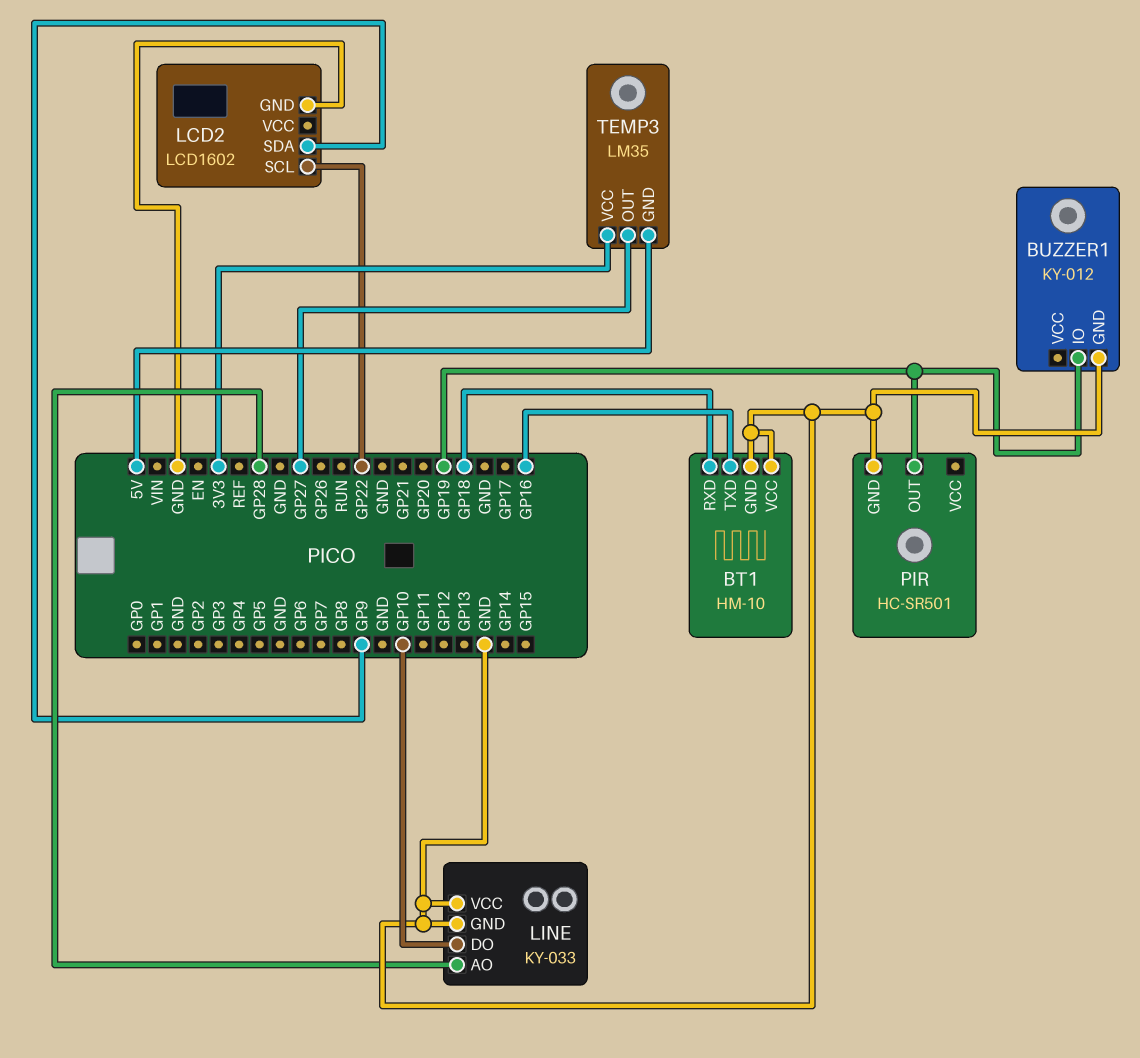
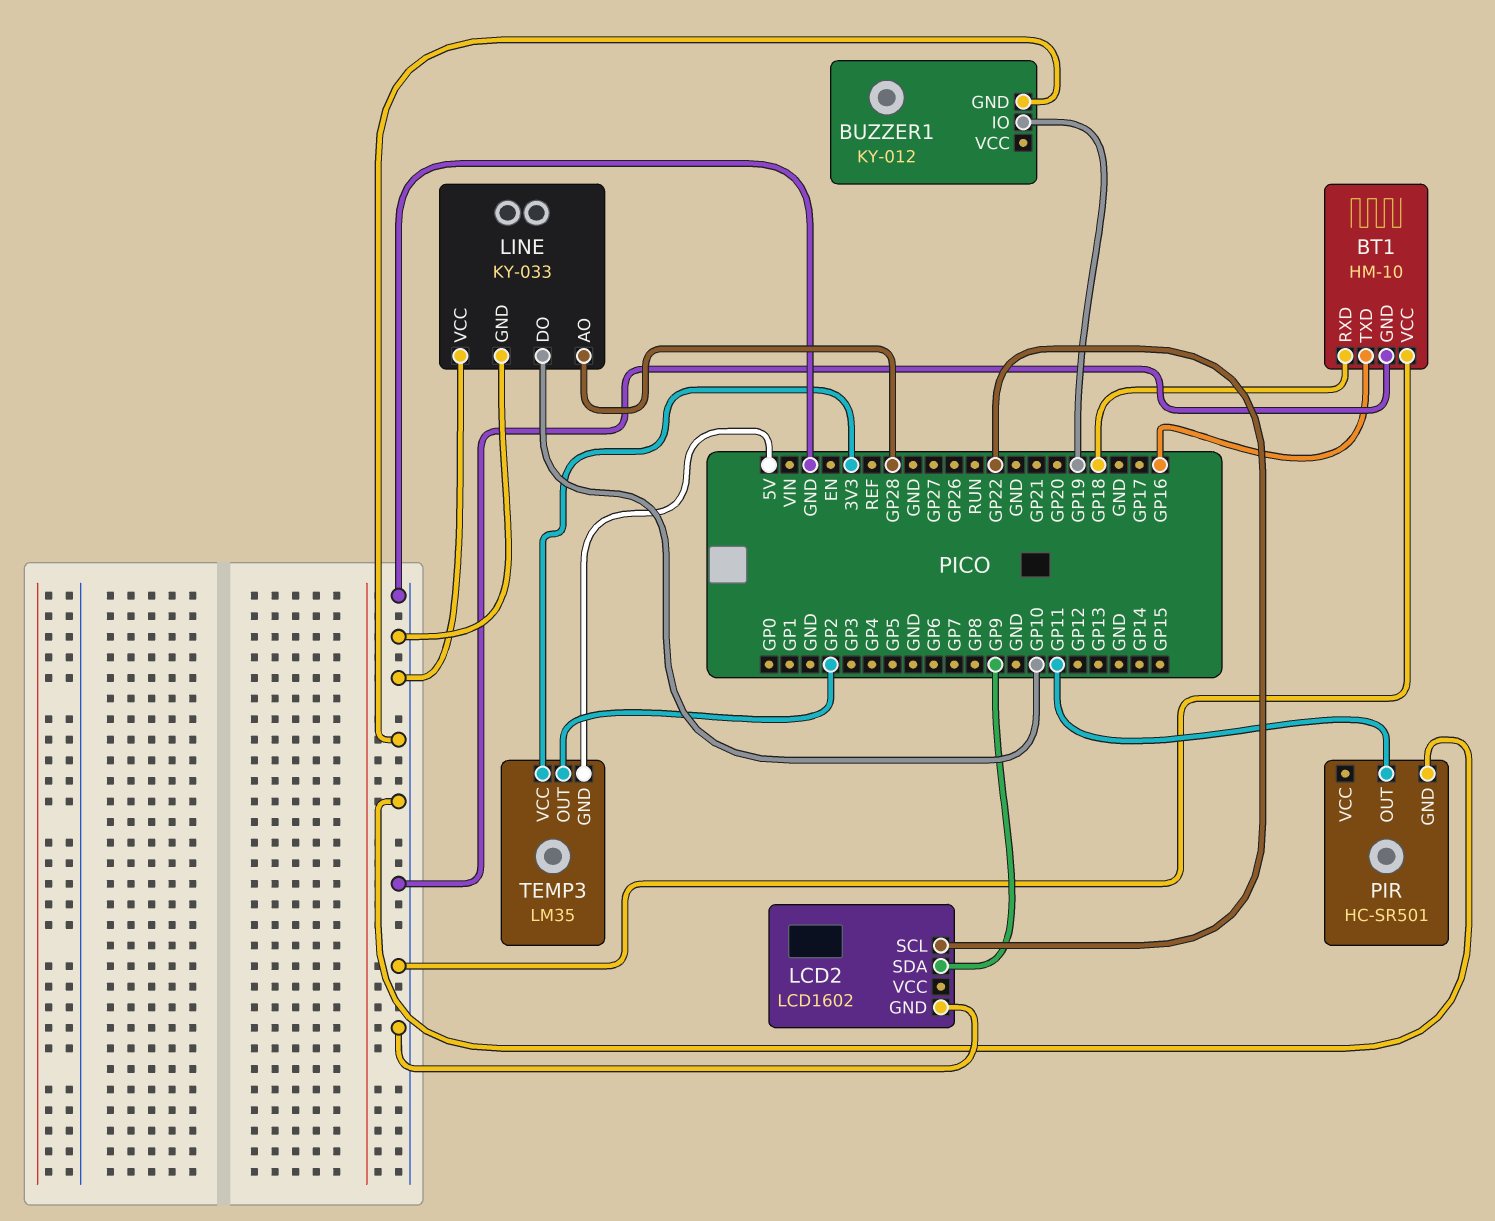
PIR pin OUT: GP19 -> GP11
TEMP3 pin OUT: GP27 -> GP2

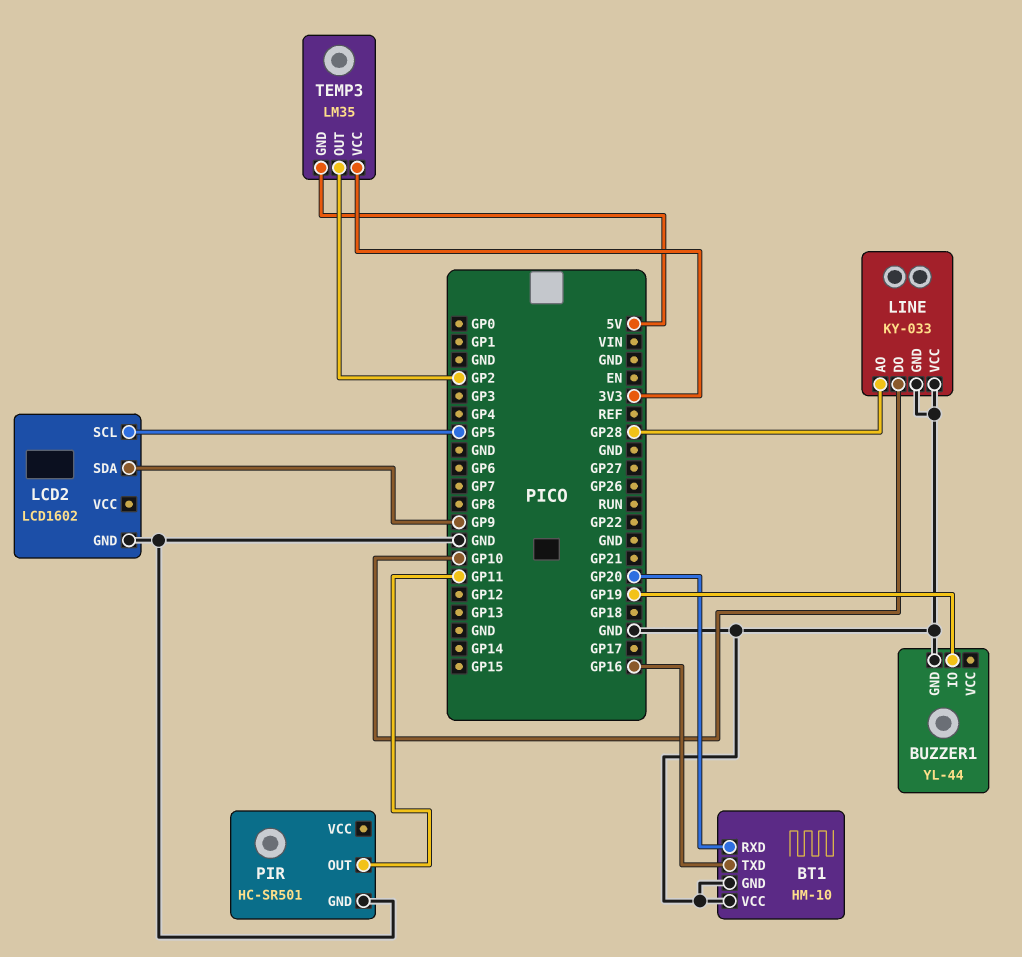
BT1 pin RXD: GP18 -> GP20
BUZZER1: KY-012 -> YL-44
LCD2 pin SCL: GP22 -> GP5

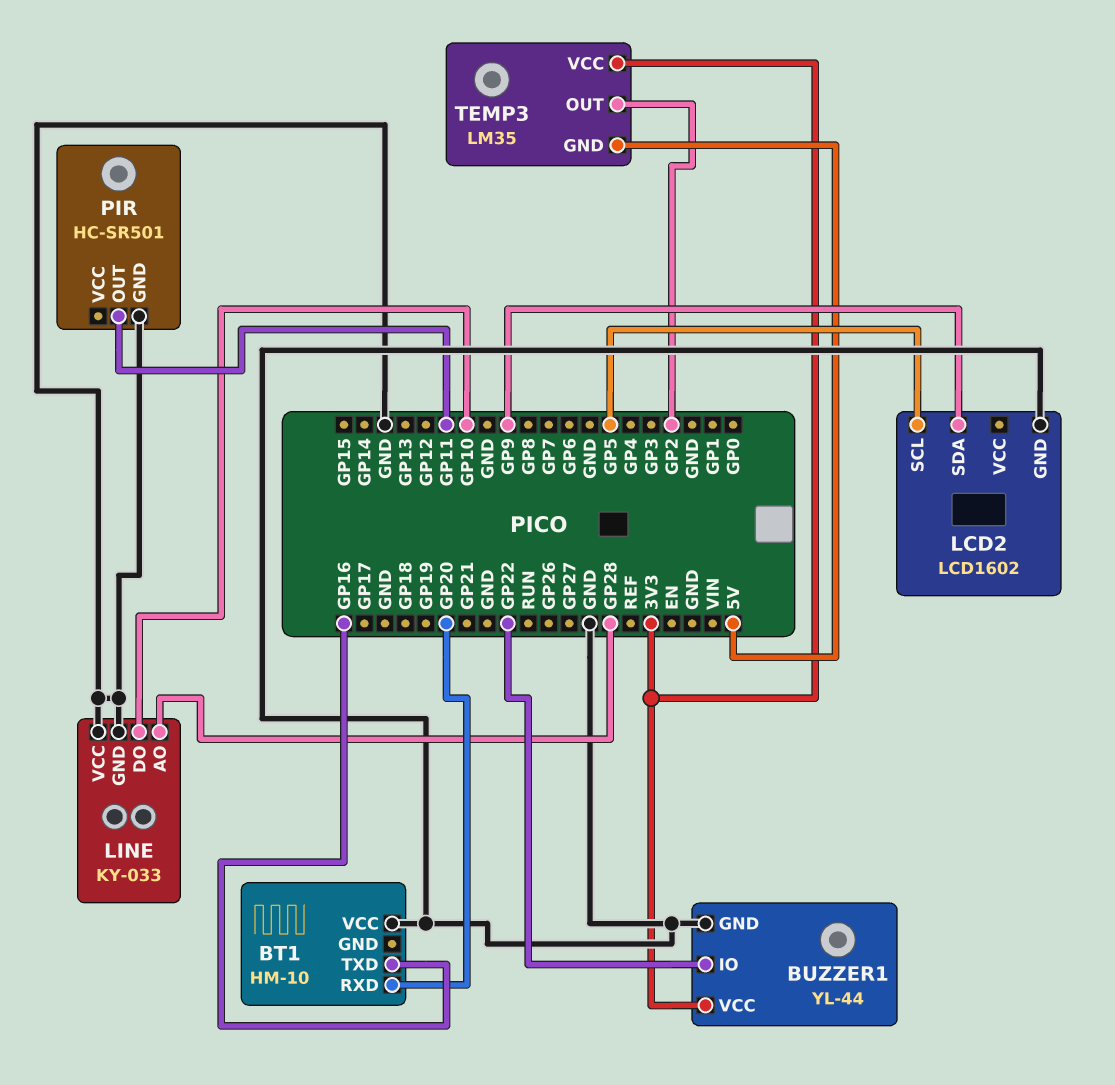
BT1 pin GND: GND -> none
BUZZER1 pin IO: GP19 -> GP22
BUZZER1 pin VCC: none -> 3V3

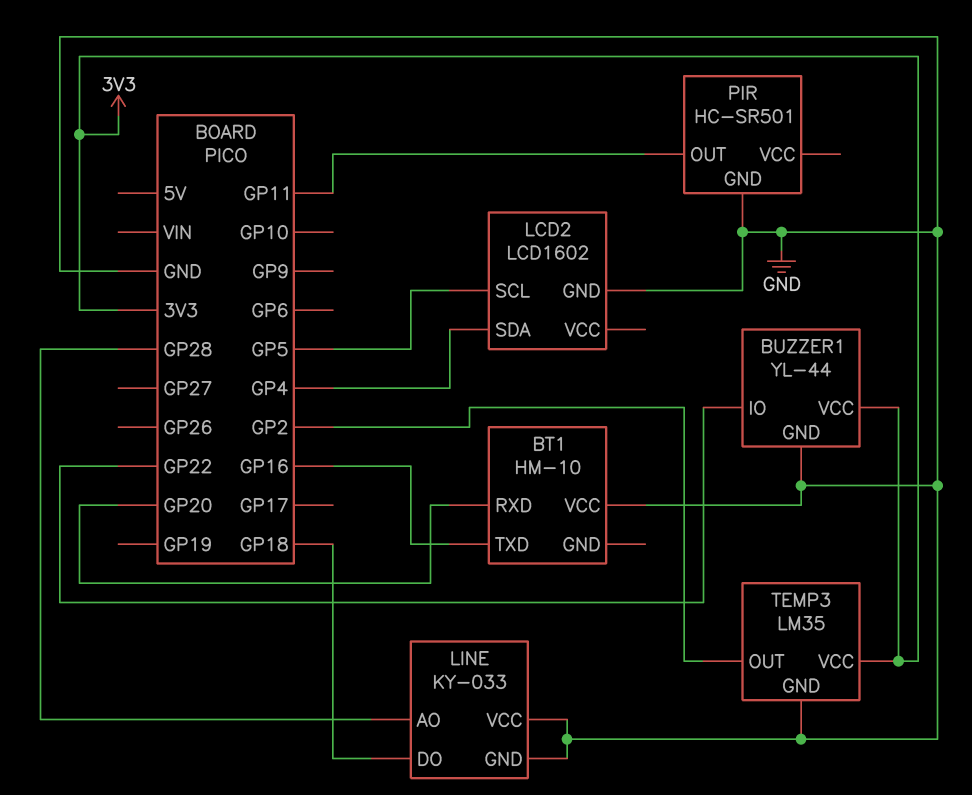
LCD2 pin SDA: GP9 -> GP4
LINE pin DO: GP10 -> GP18
TEMP3 pin GND: 5V -> GND

